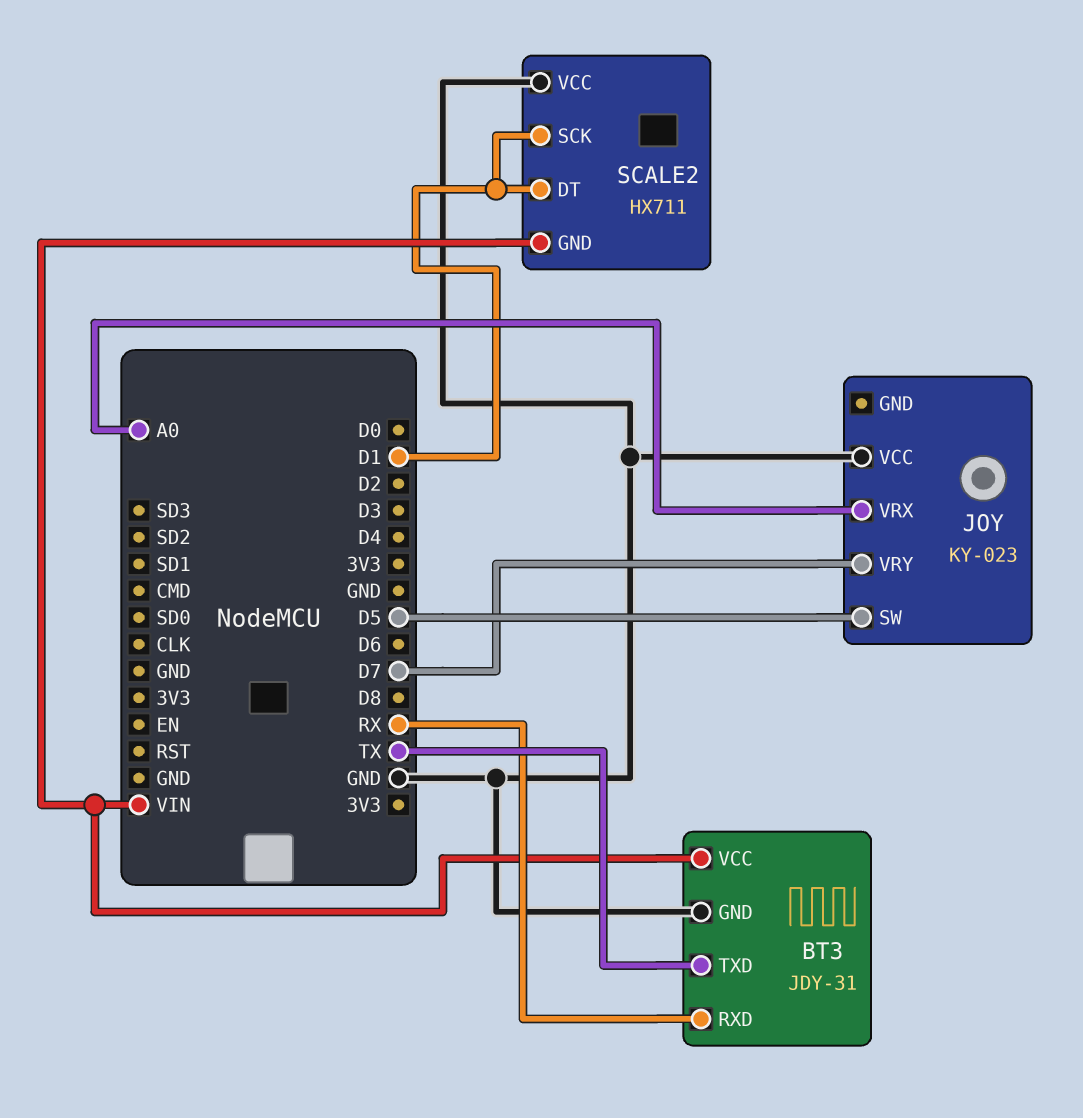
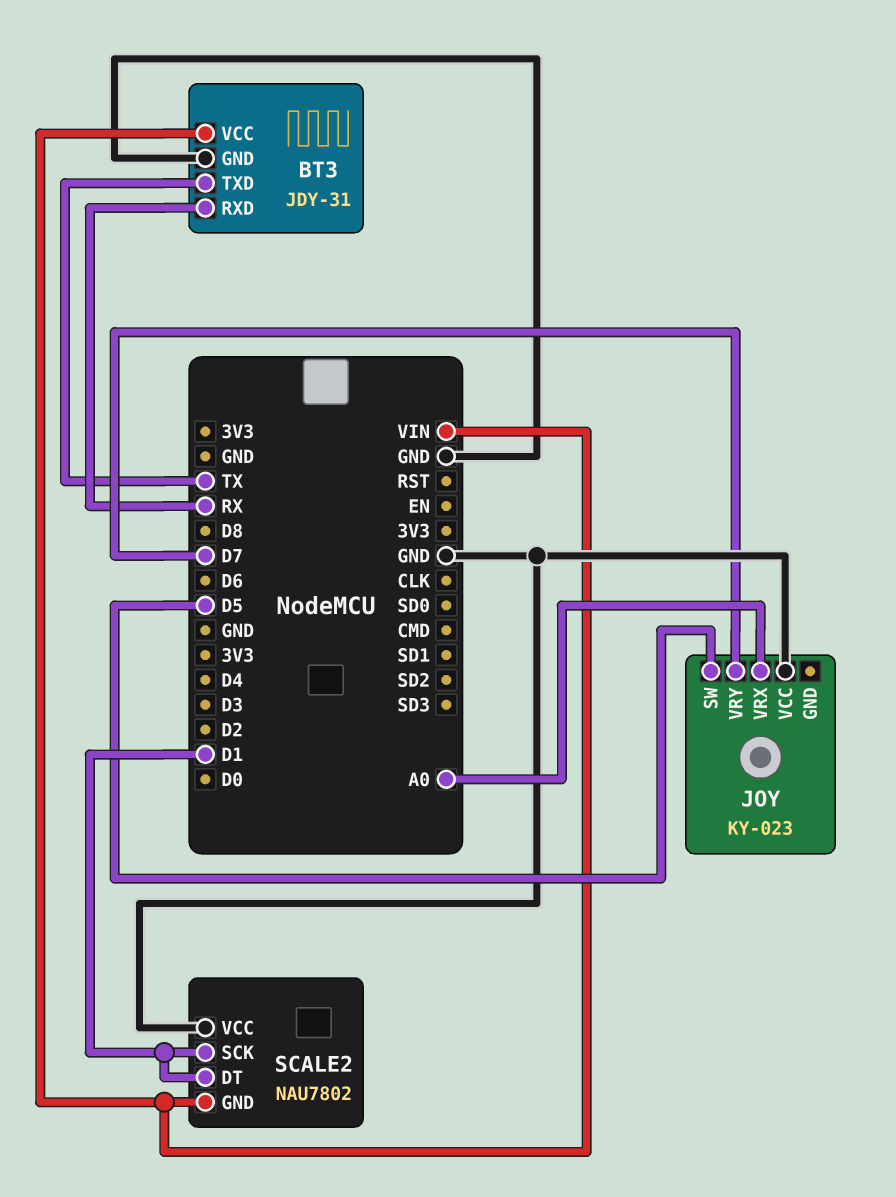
SCALE2: HX711 -> NAU7802

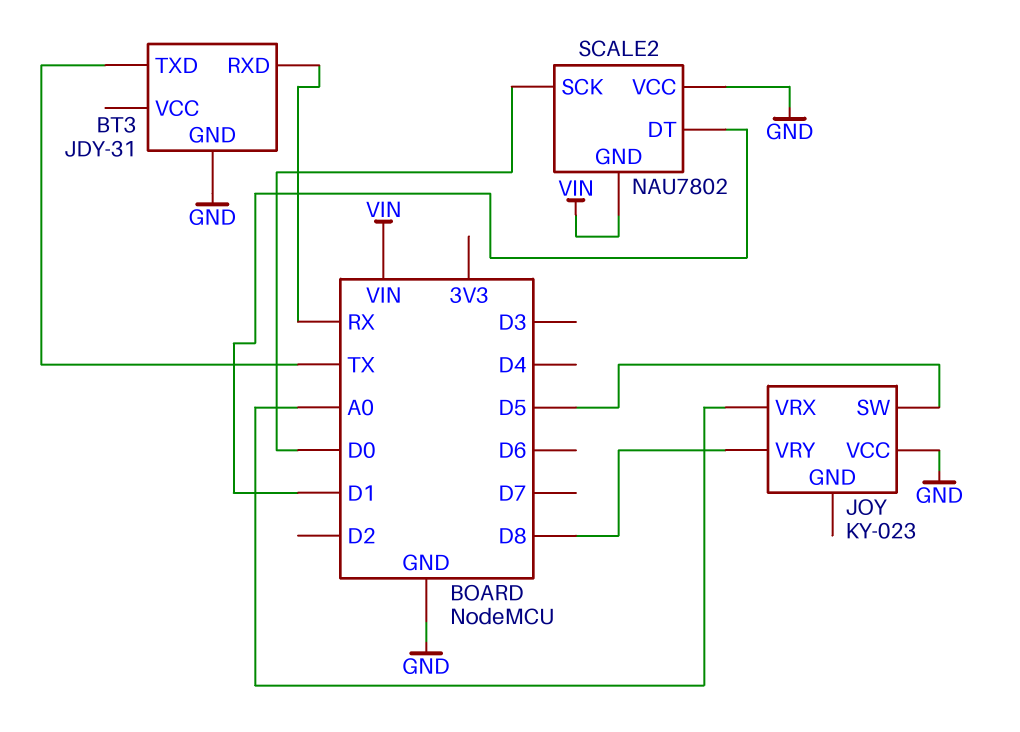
BT3 pin VCC: VIN -> none
JOY pin VRY: D7 -> D8
SCALE2 pin SCK: D1 -> D0

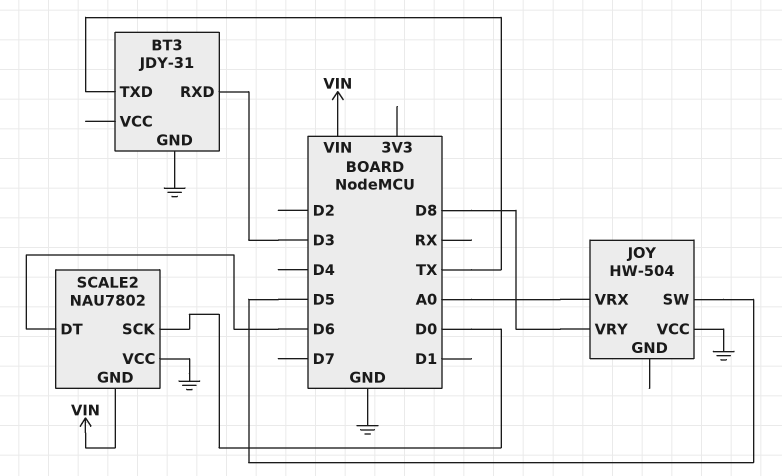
BT3 pin RXD: RX -> D3
JOY: KY-023 -> HW-504
SCALE2 pin DT: D1 -> D6

